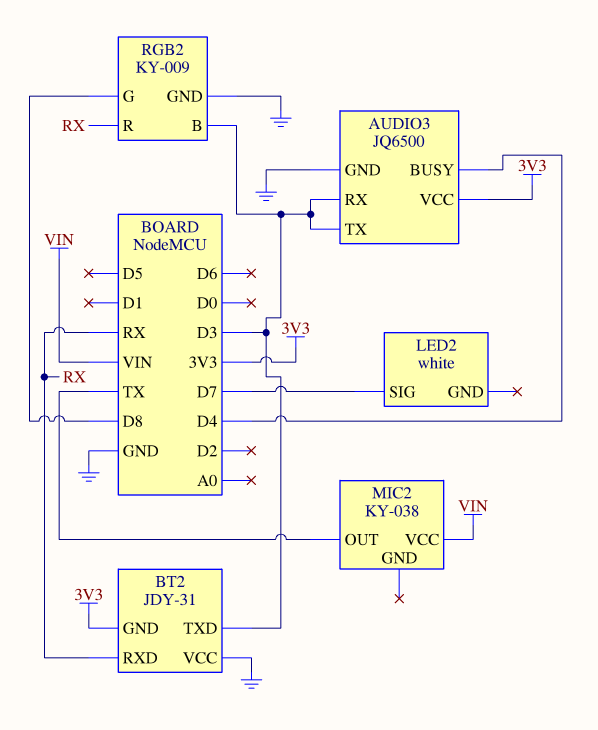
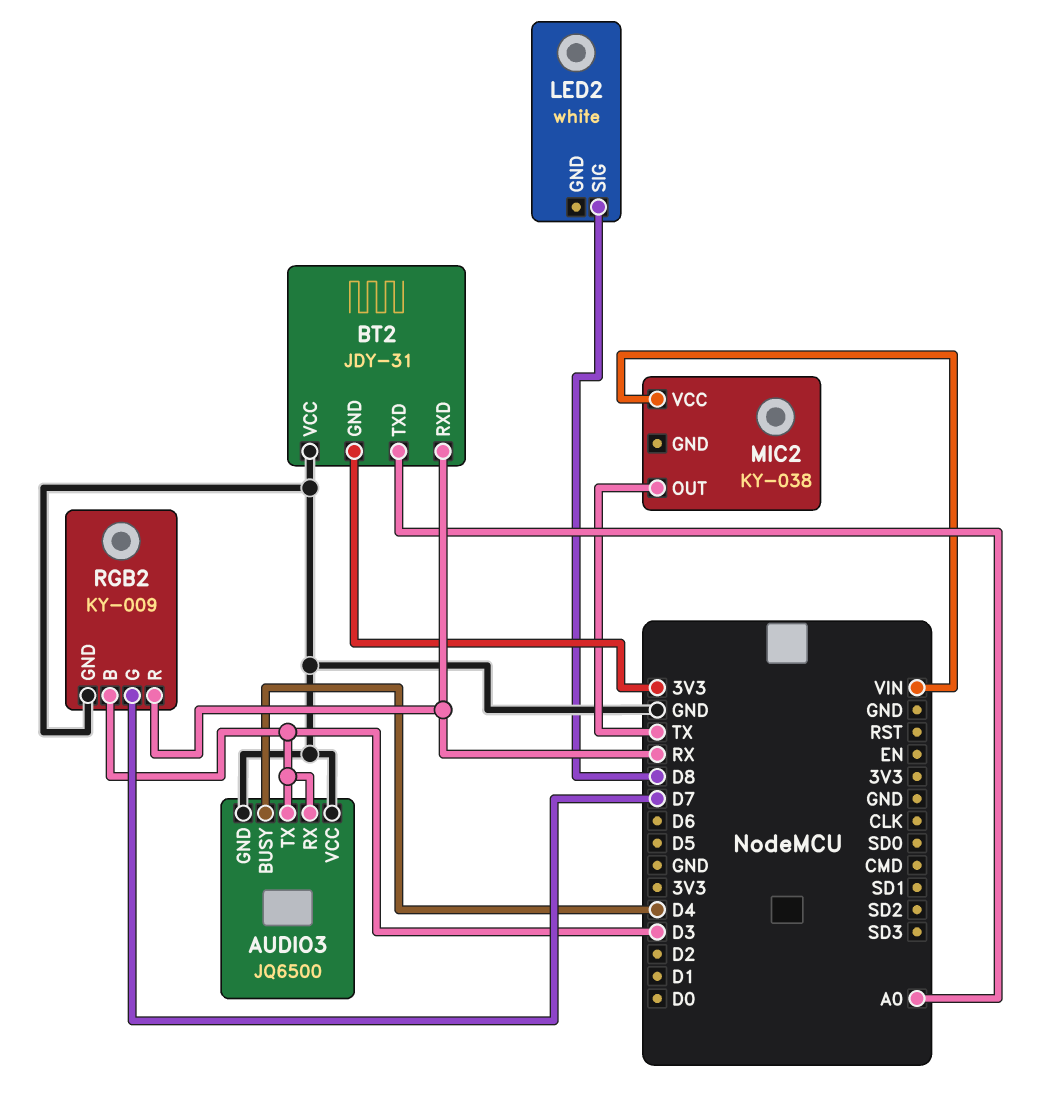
AUDIO3 pin VCC: 3V3 -> GND
BT2 pin TXD: D3 -> A0
LED2 pin SIG: D7 -> D8
RGB2 pin G: D8 -> D7

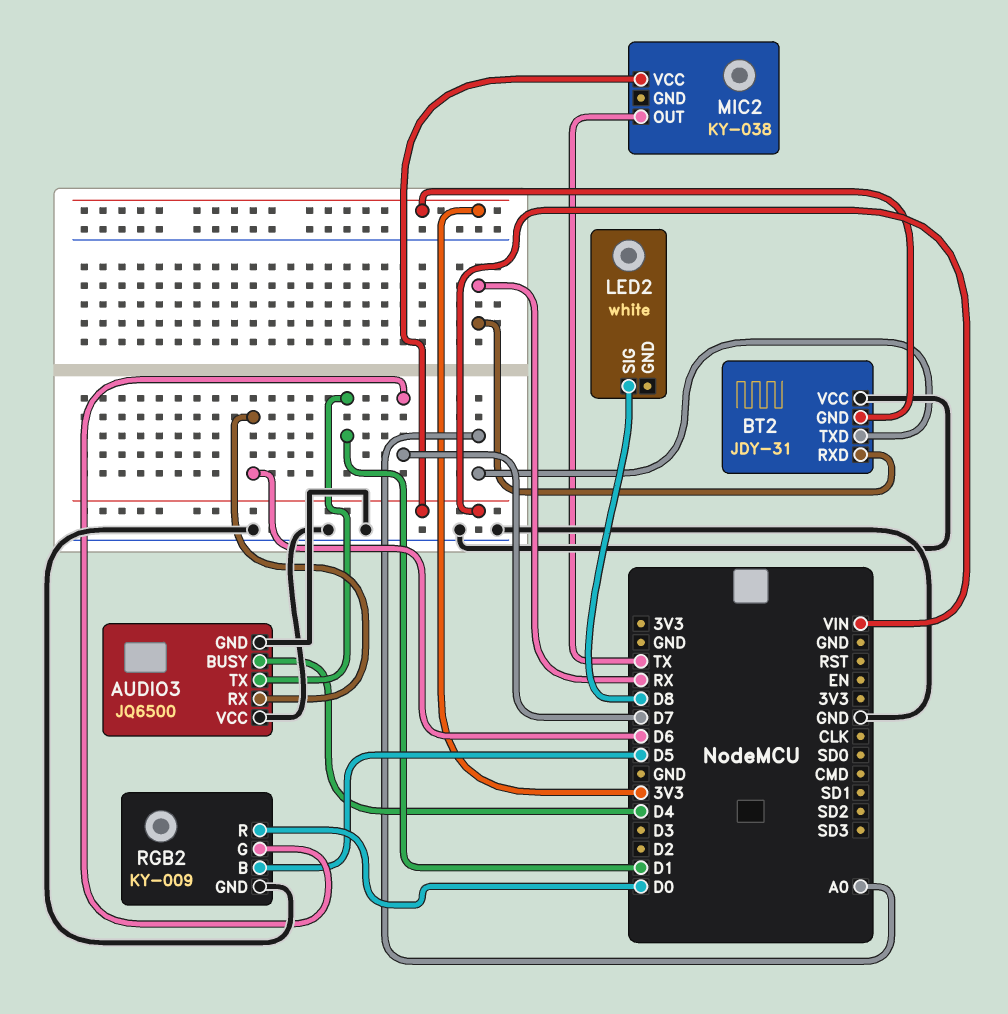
AUDIO3 pin RX: D3 -> D6
AUDIO3 pin TX: D3 -> D1
RGB2 pin B: D3 -> D5
RGB2 pin R: RX -> D0

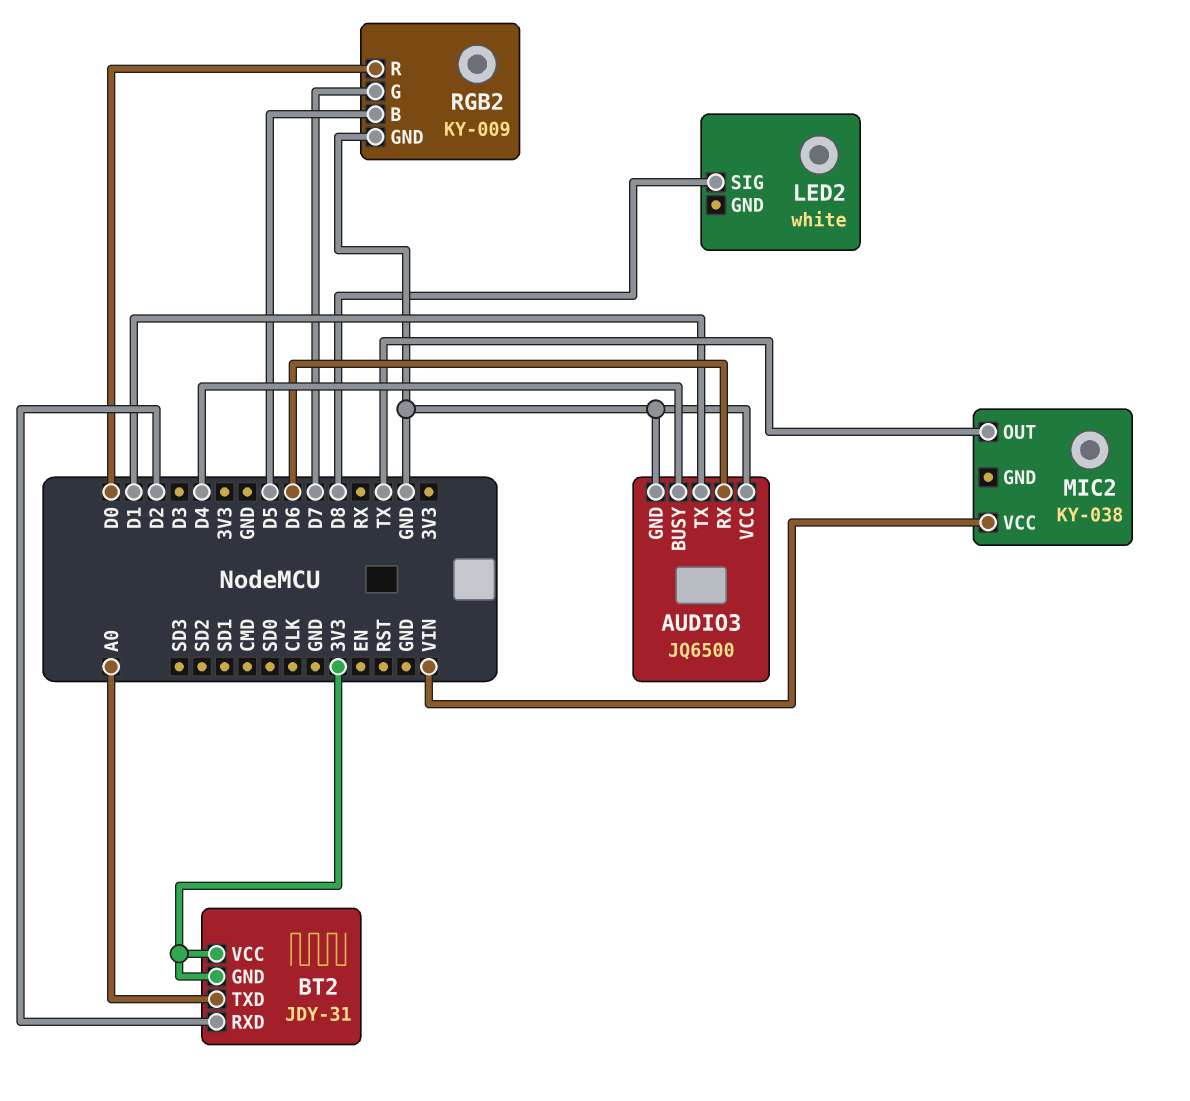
BT2 pin RXD: RX -> D2
BT2 pin VCC: GND -> 3V3

